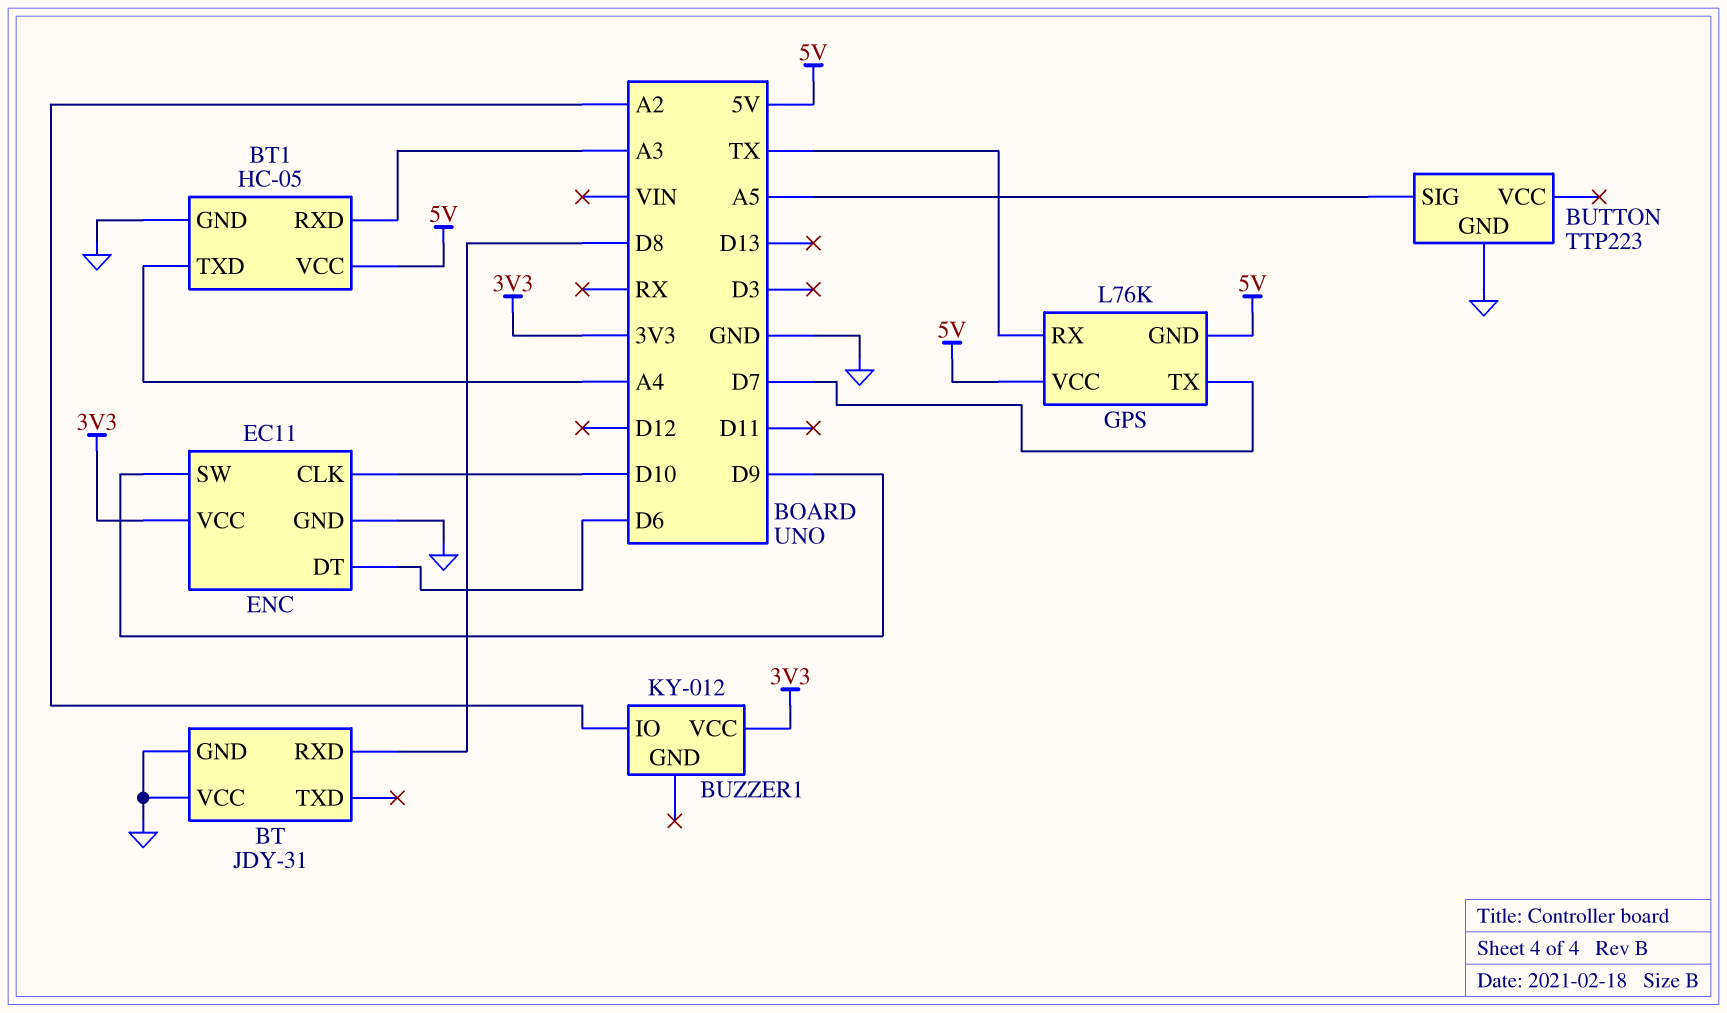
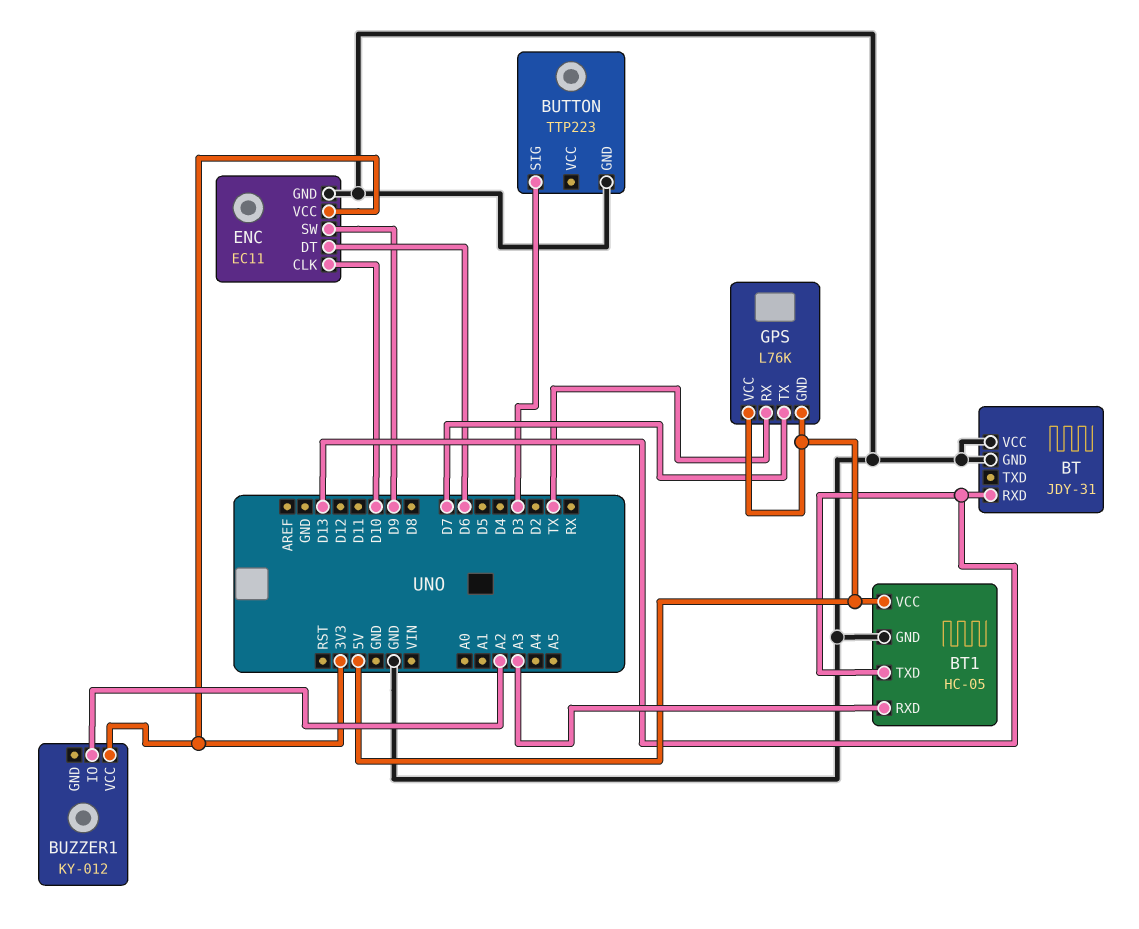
BT pin RXD: D8 -> D13
BT1 pin TXD: A4 -> D13
BUTTON pin SIG: A5 -> D3

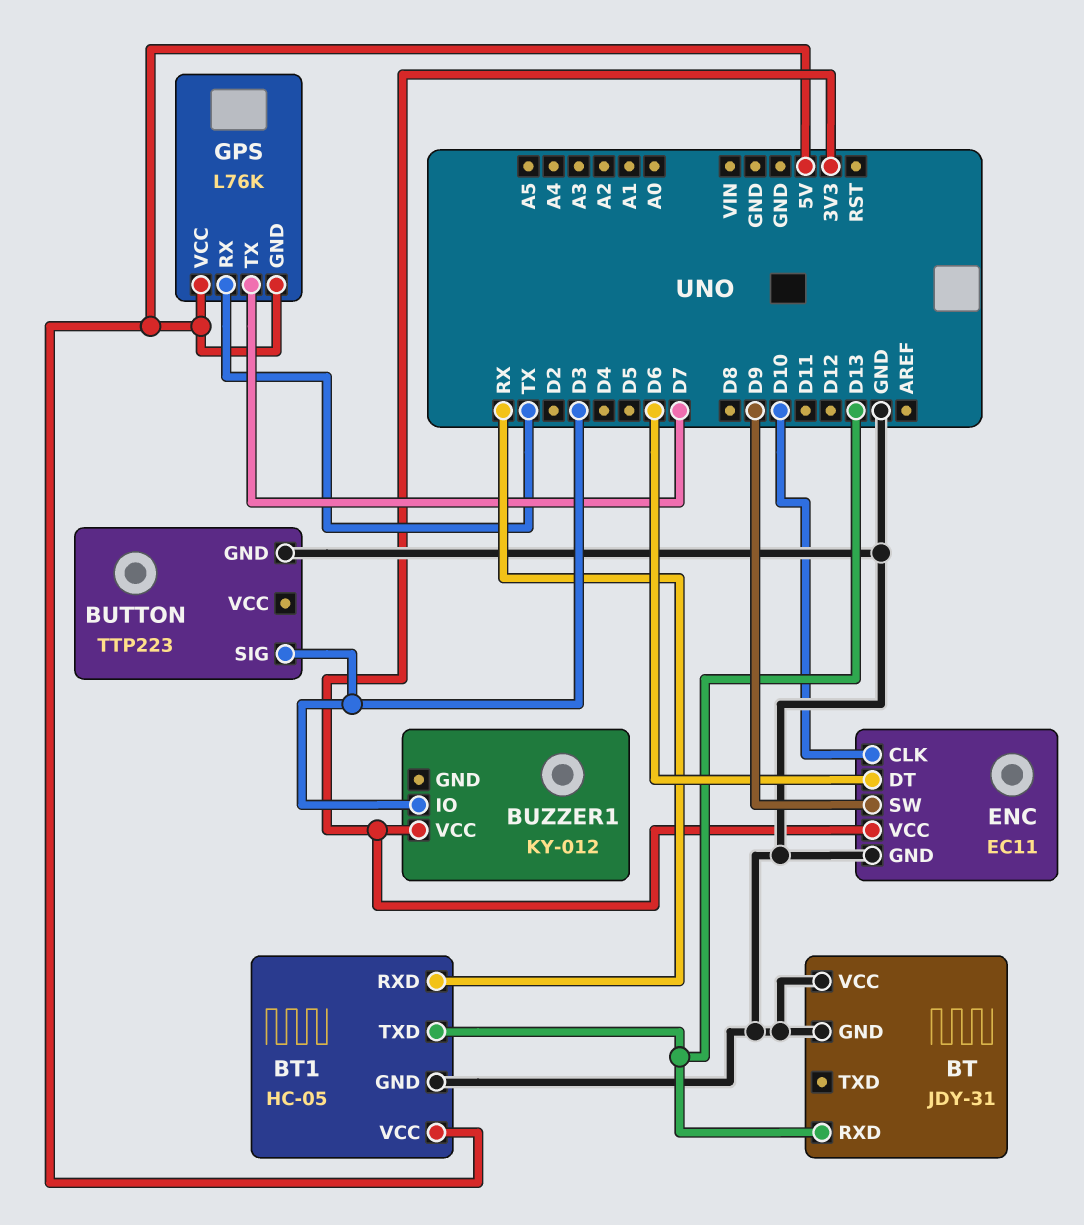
BT1 pin RXD: A3 -> RX
BUZZER1 pin IO: A2 -> D3

